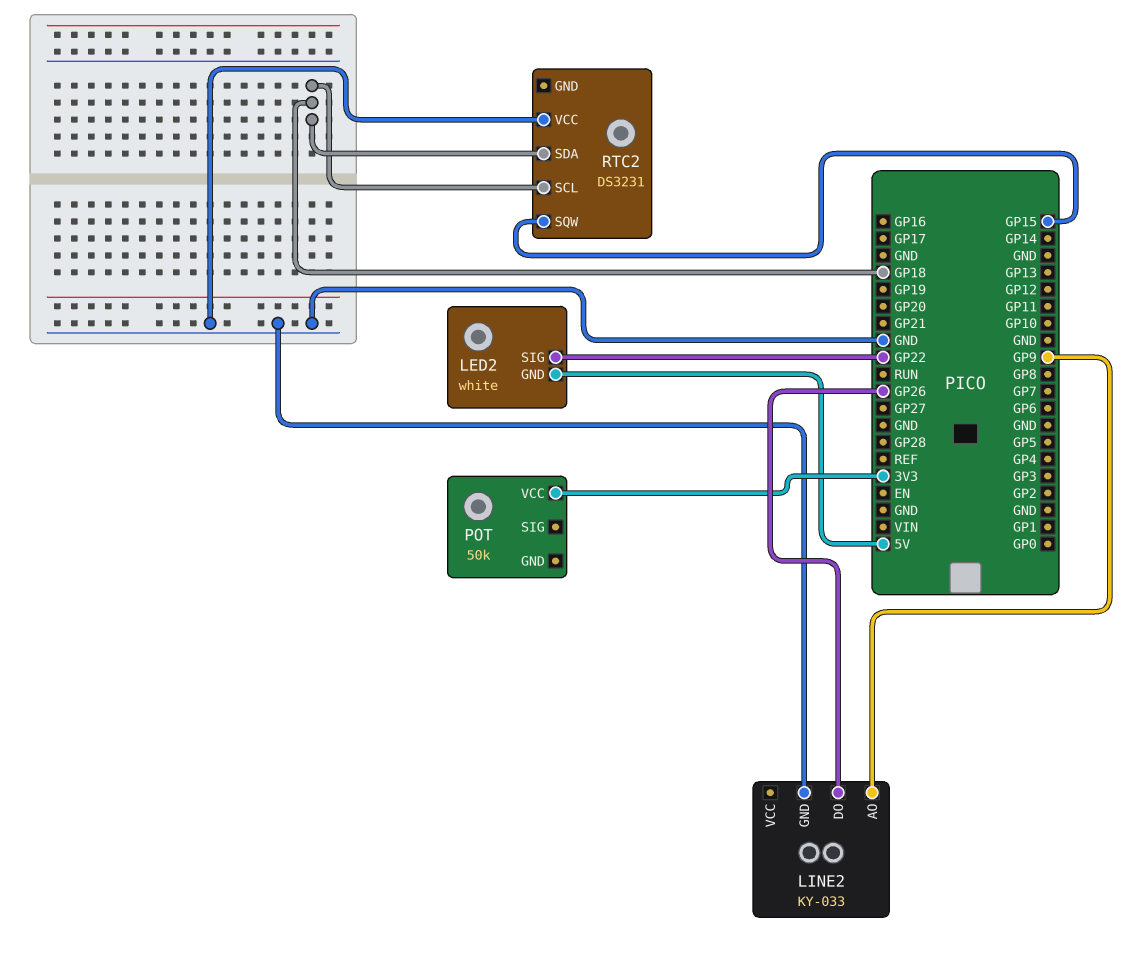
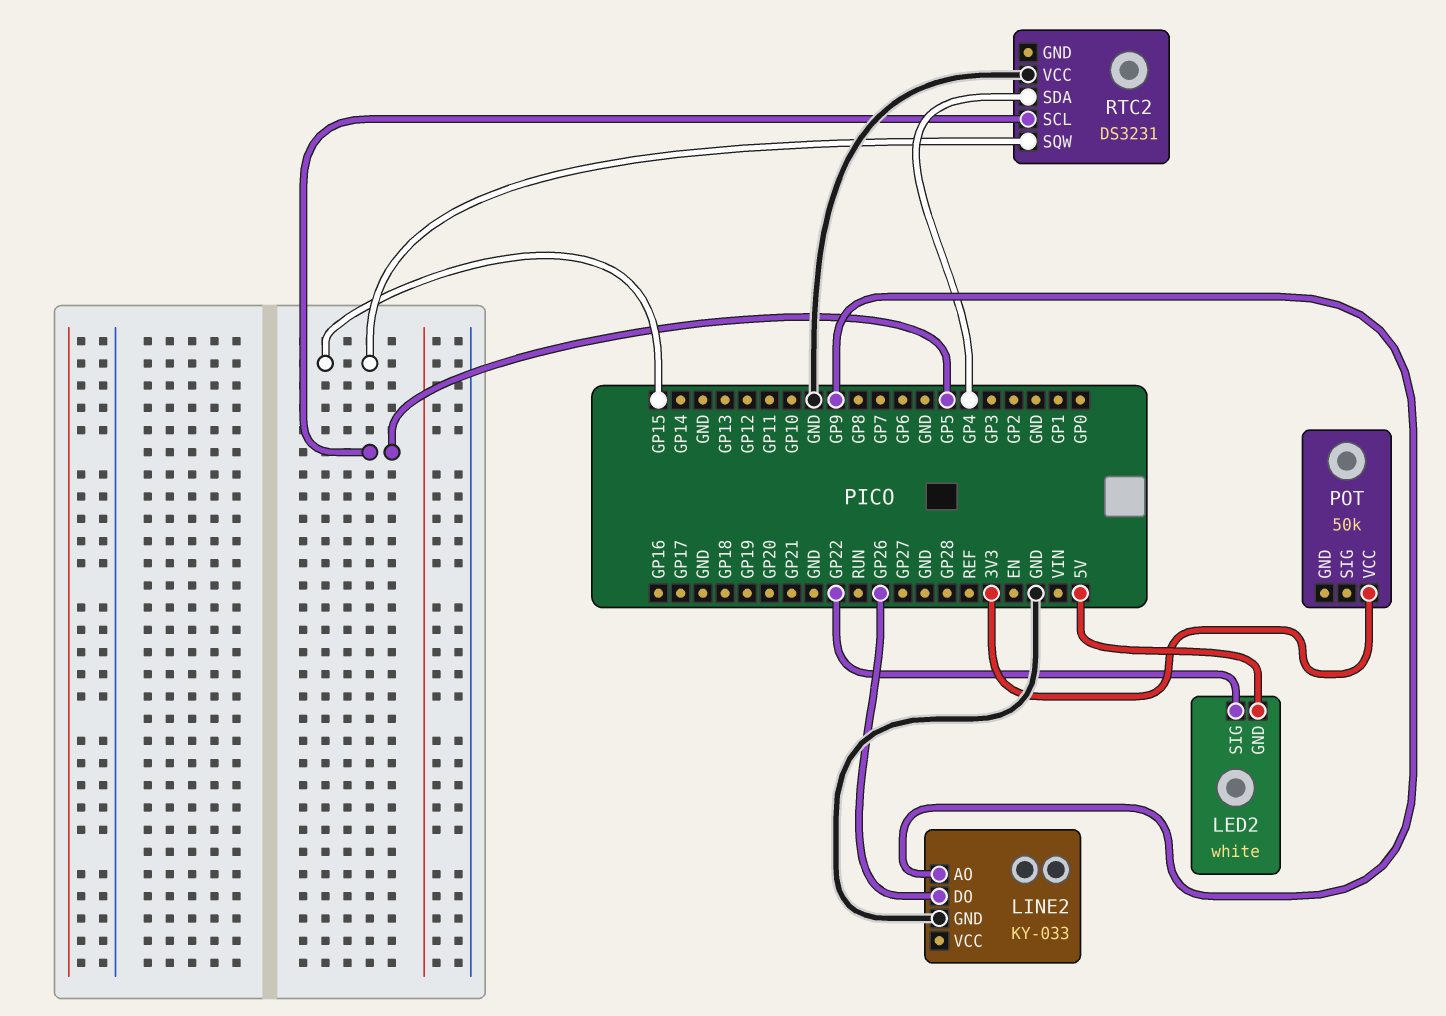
RTC2 pin SCL: GP18 -> GP5
RTC2 pin SDA: GP18 -> GP4

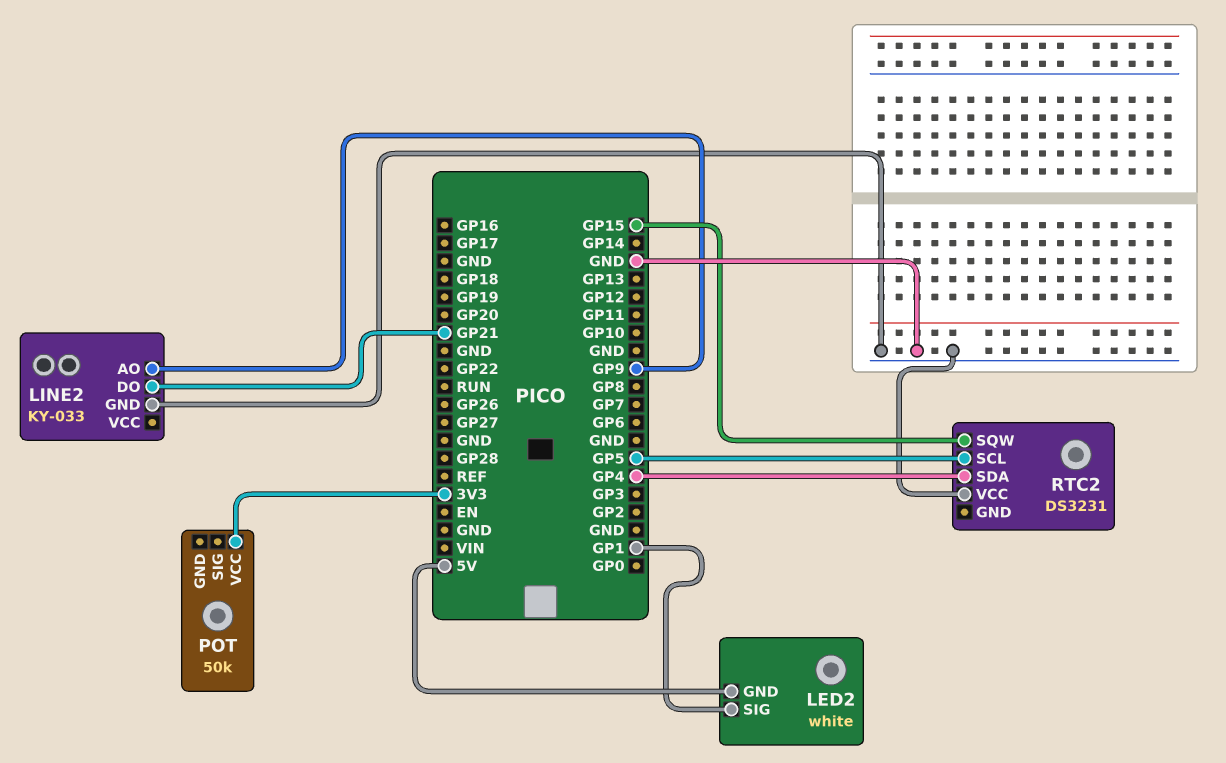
LED2 pin SIG: GP22 -> GP1
LINE2 pin DO: GP26 -> GP21

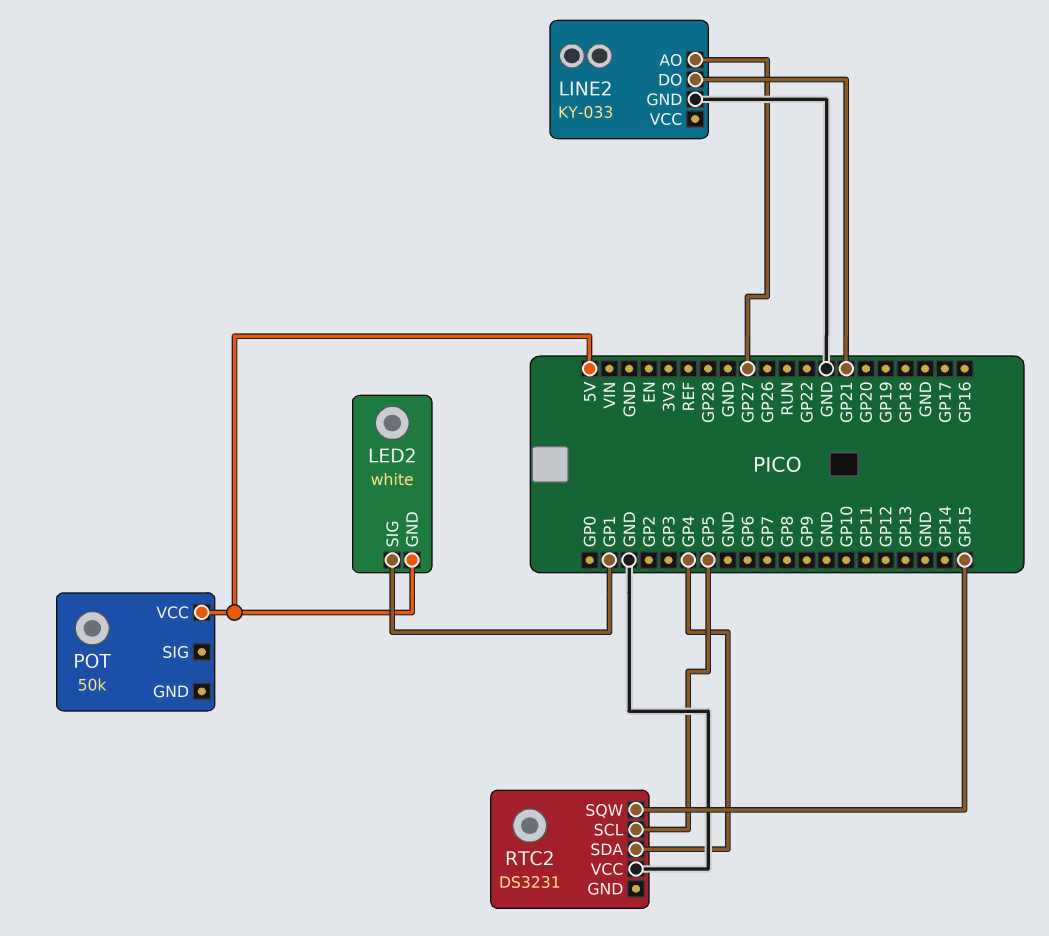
LINE2 pin AO: GP9 -> GP27
POT pin VCC: 3V3 -> 5V

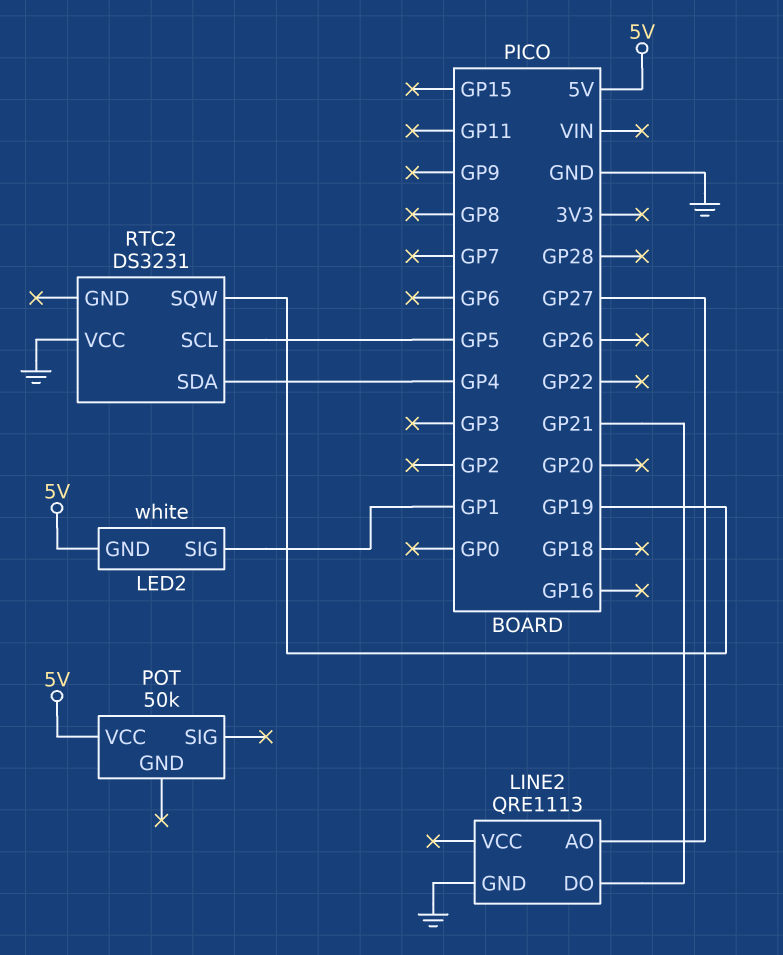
LINE2: KY-033 -> QRE1113
RTC2 pin SQW: GP15 -> GP19

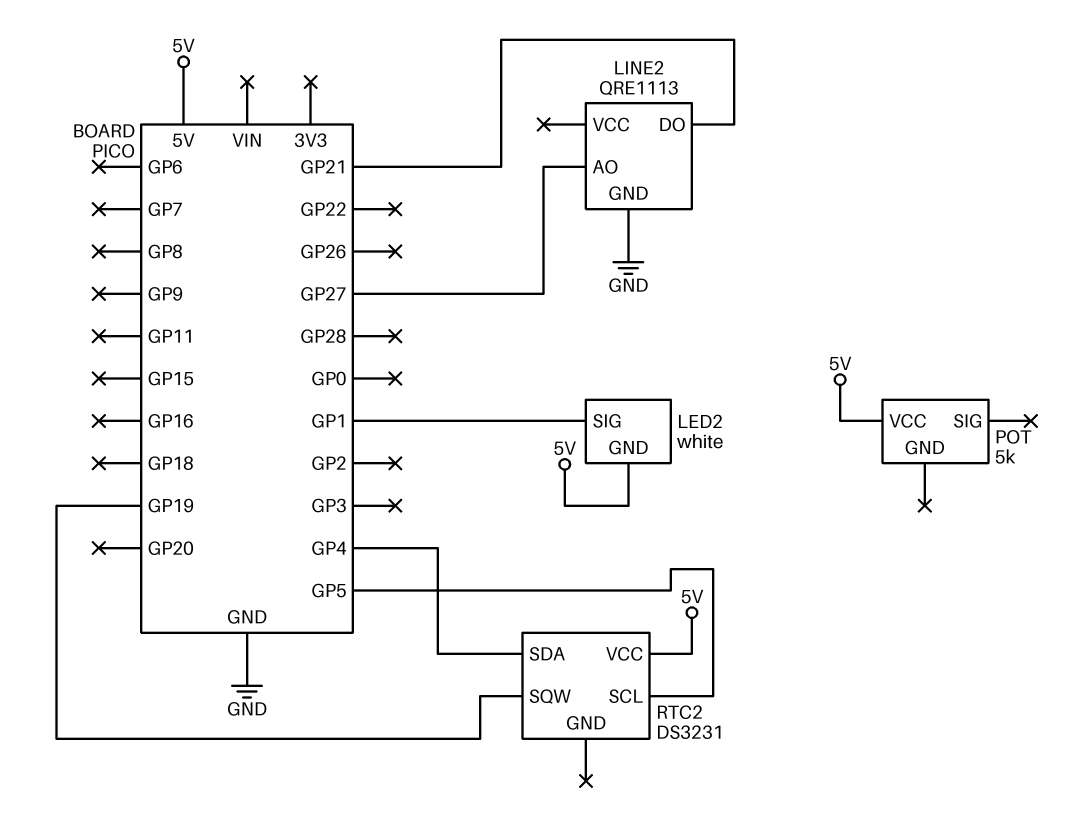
POT: 50k -> 5k
RTC2 pin VCC: GND -> 5V

